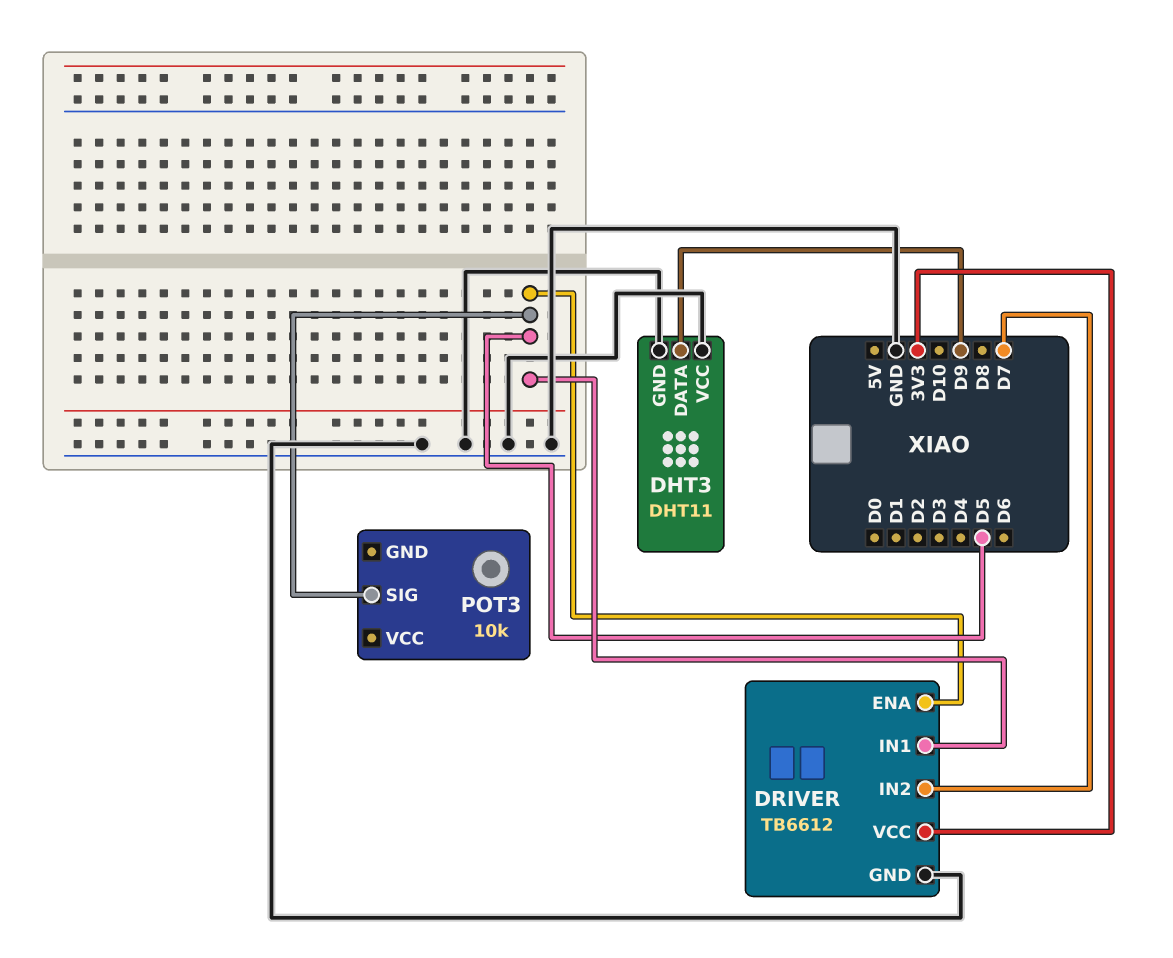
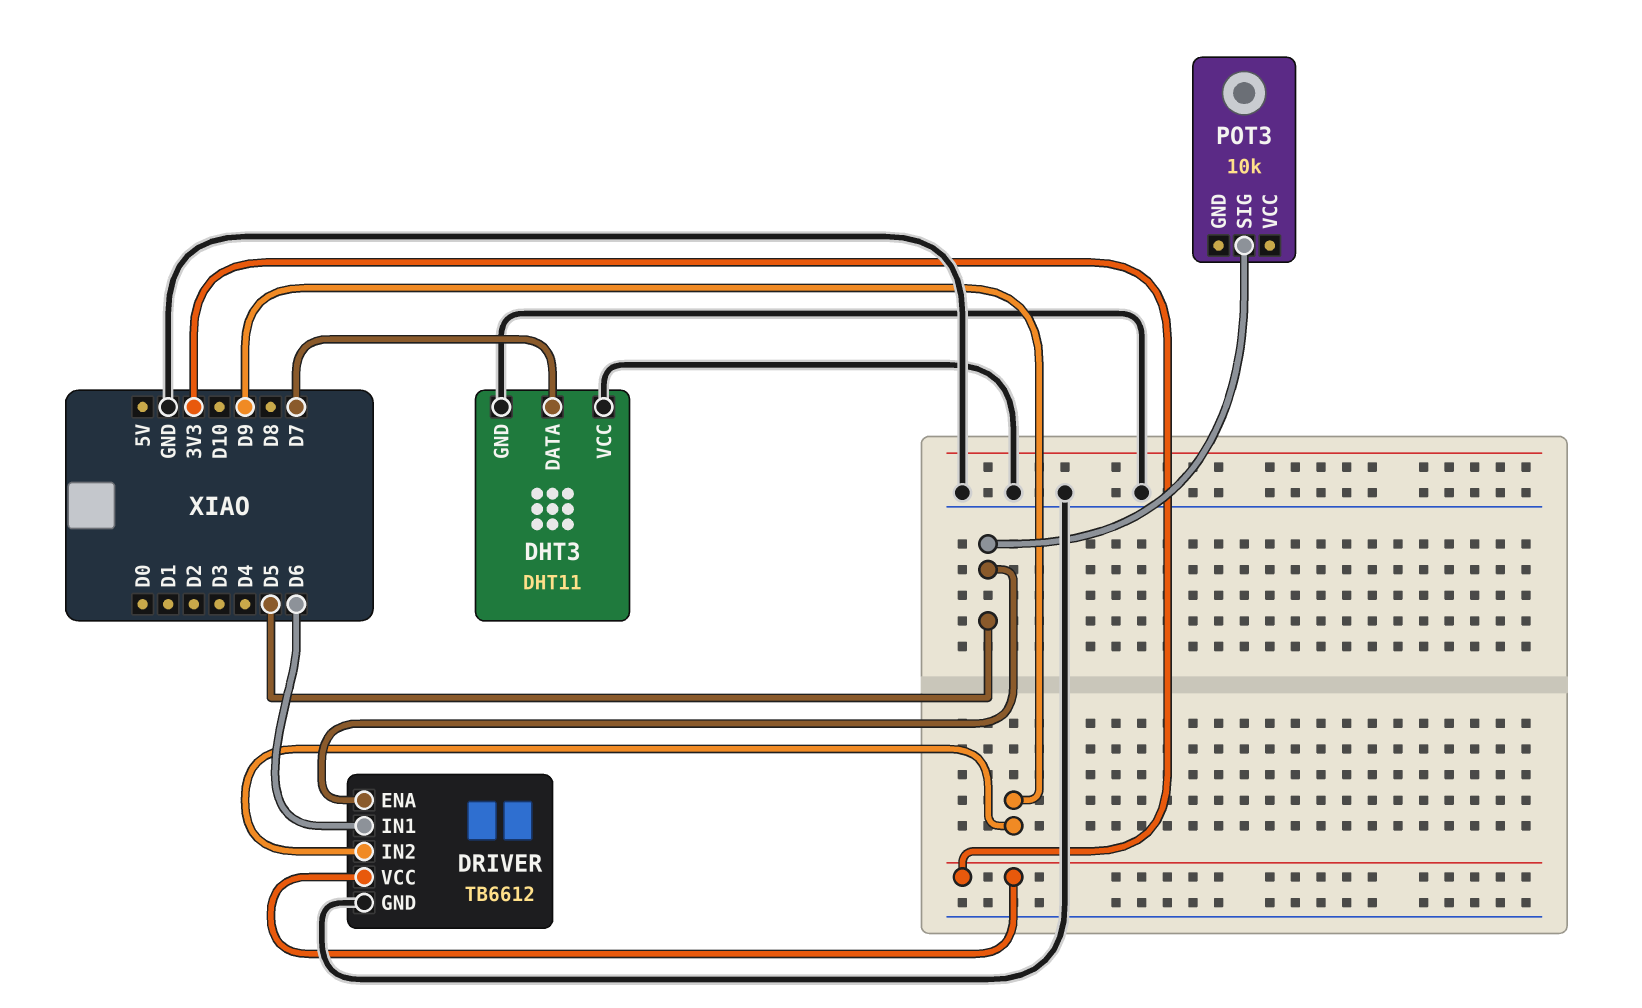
DHT3 pin DATA: D9 -> D7
DRIVER pin IN1: D5 -> D6
DRIVER pin IN2: D7 -> D9

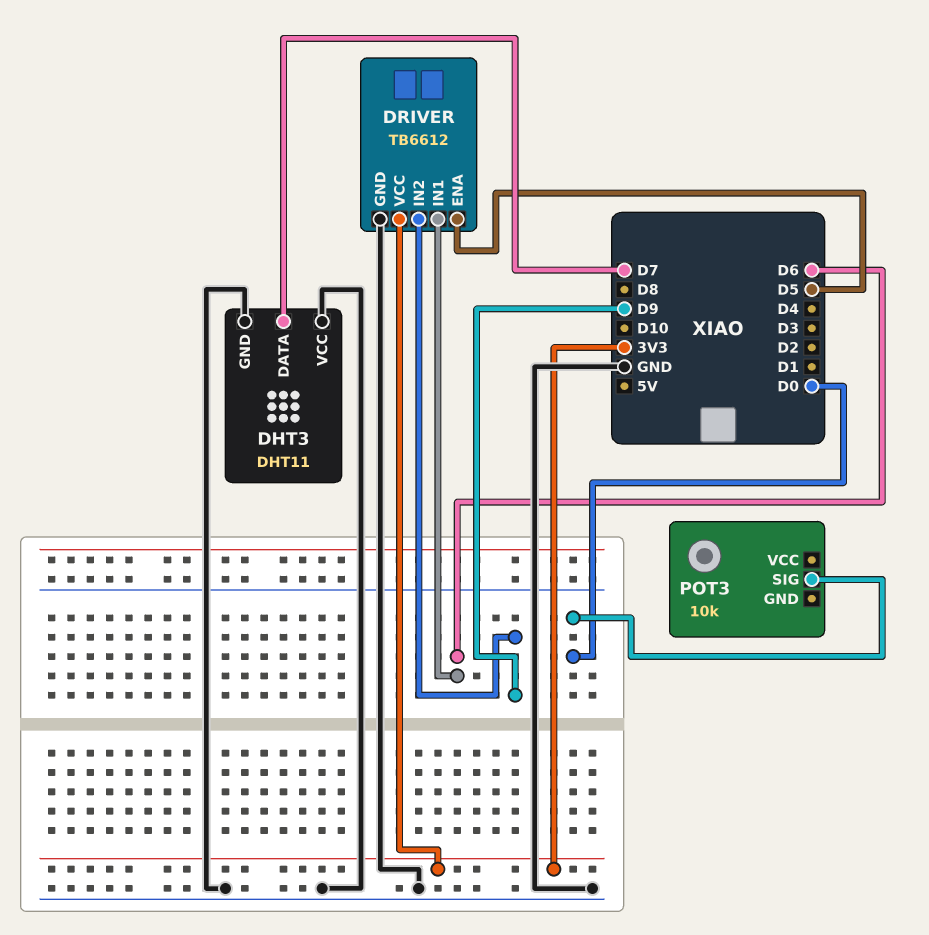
POT3 pin SIG: D5 -> D0

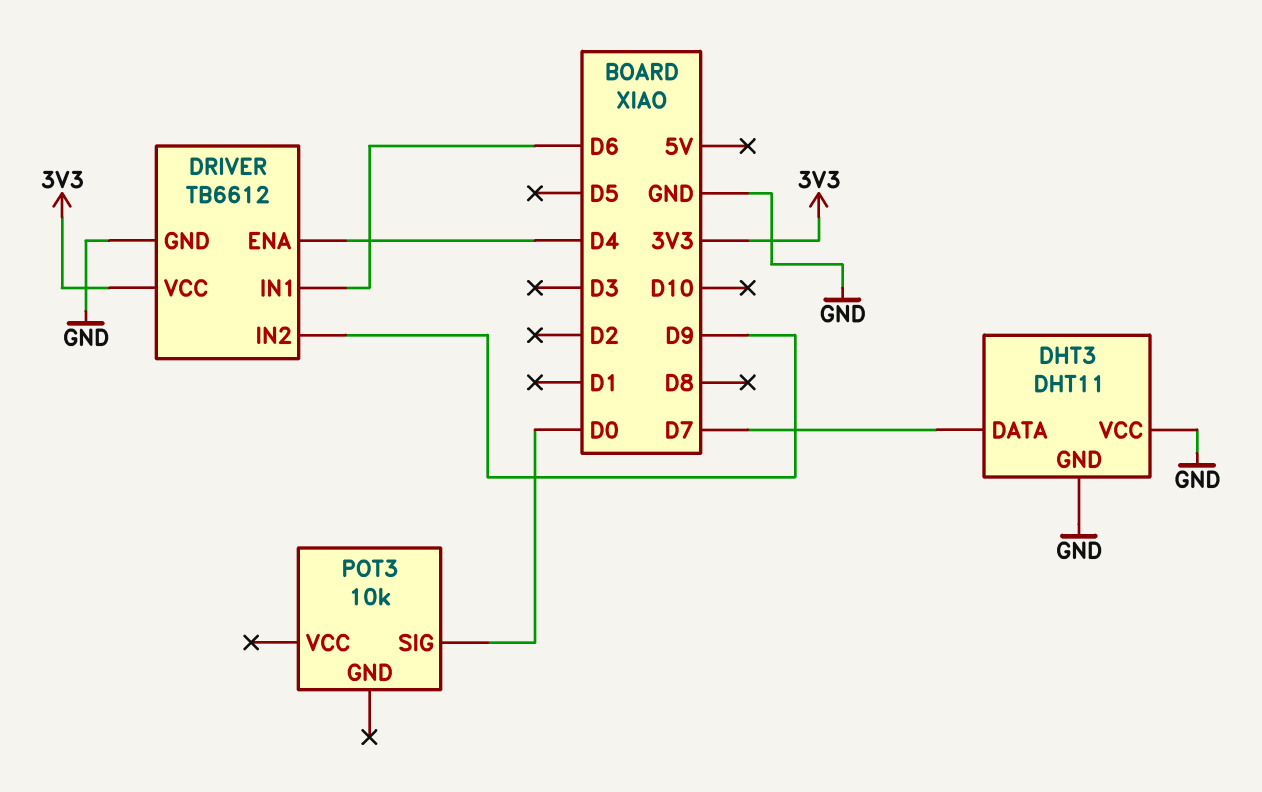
DRIVER pin ENA: D5 -> D4

